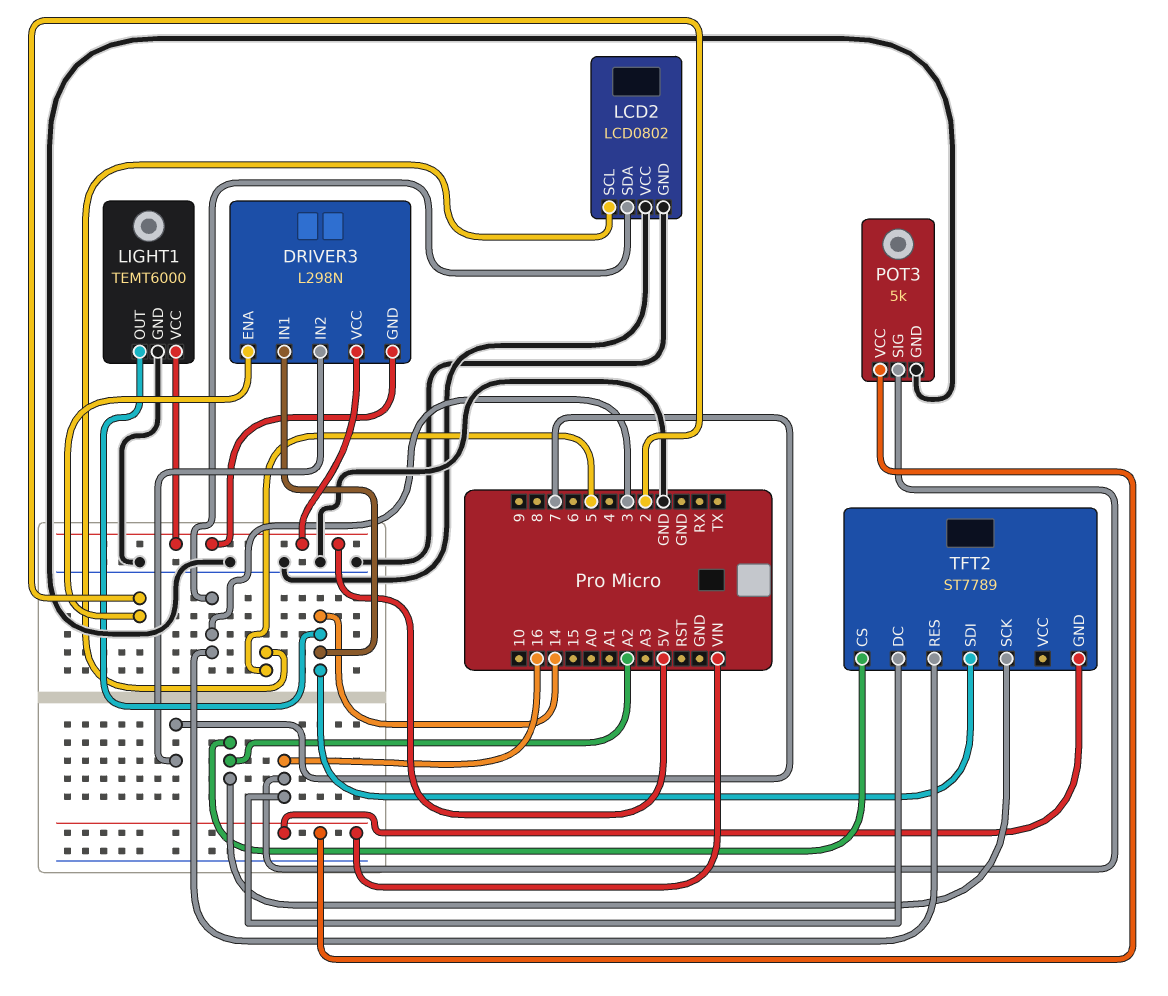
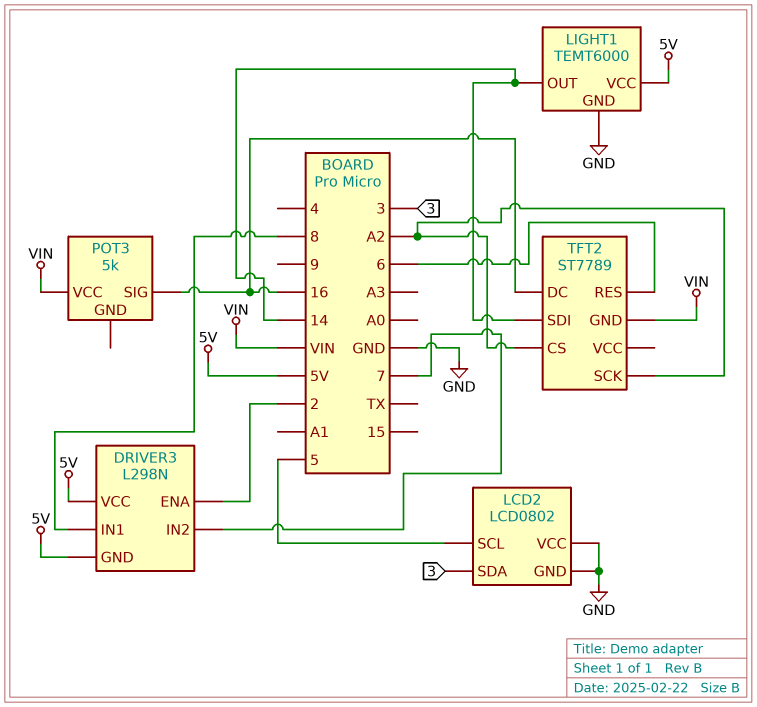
DRIVER3 pin IN1: 14 -> 8
POT3 pin GND: GND -> none
TFT2 pin RES: 3 -> 6

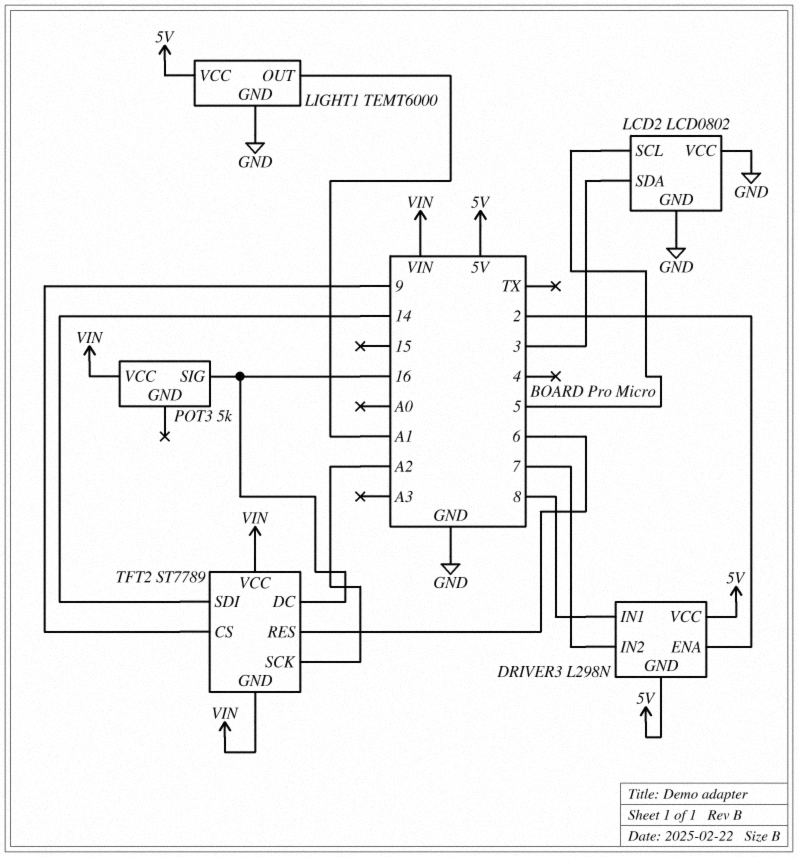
LIGHT1 pin OUT: 14 -> A1
TFT2 pin CS: A2 -> 9
TFT2 pin VCC: none -> VIN

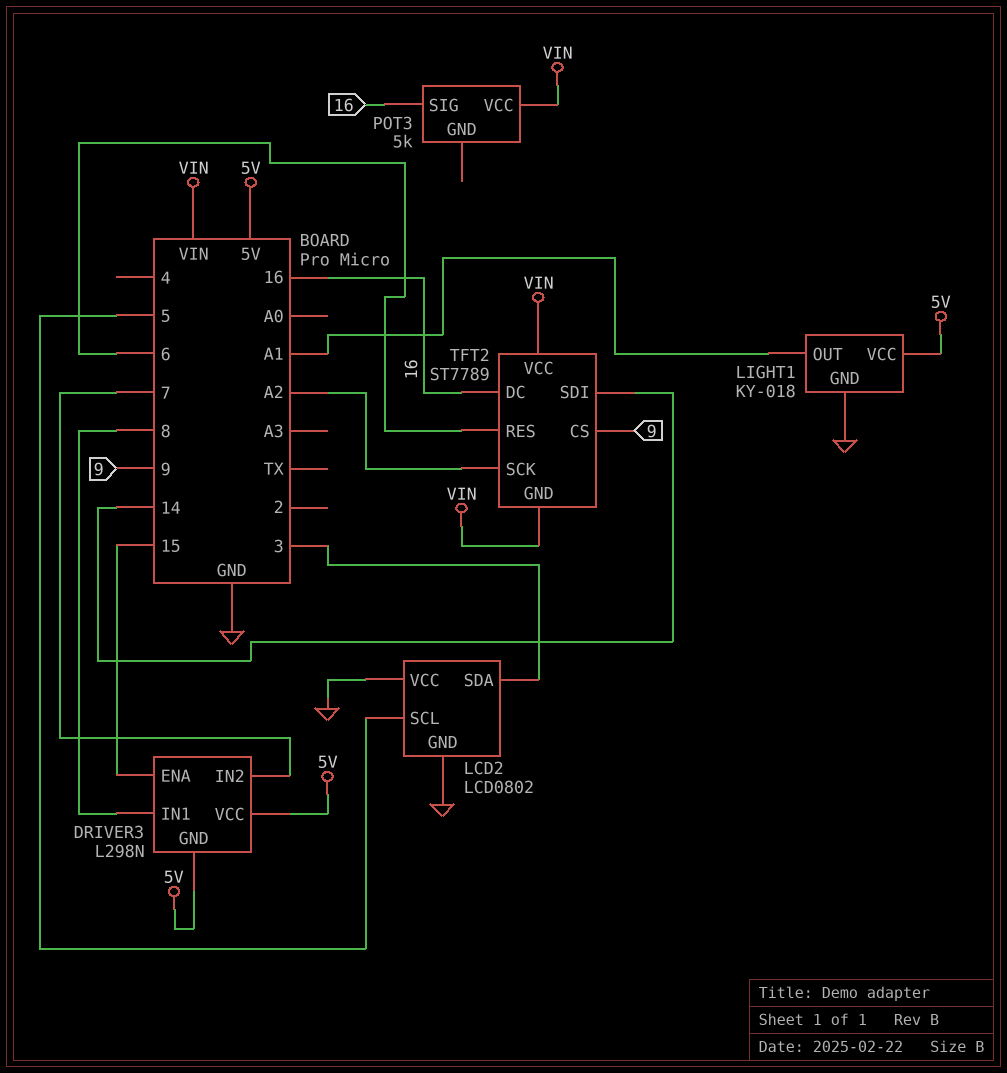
DRIVER3 pin ENA: 2 -> 15
LIGHT1: TEMT6000 -> KY-018

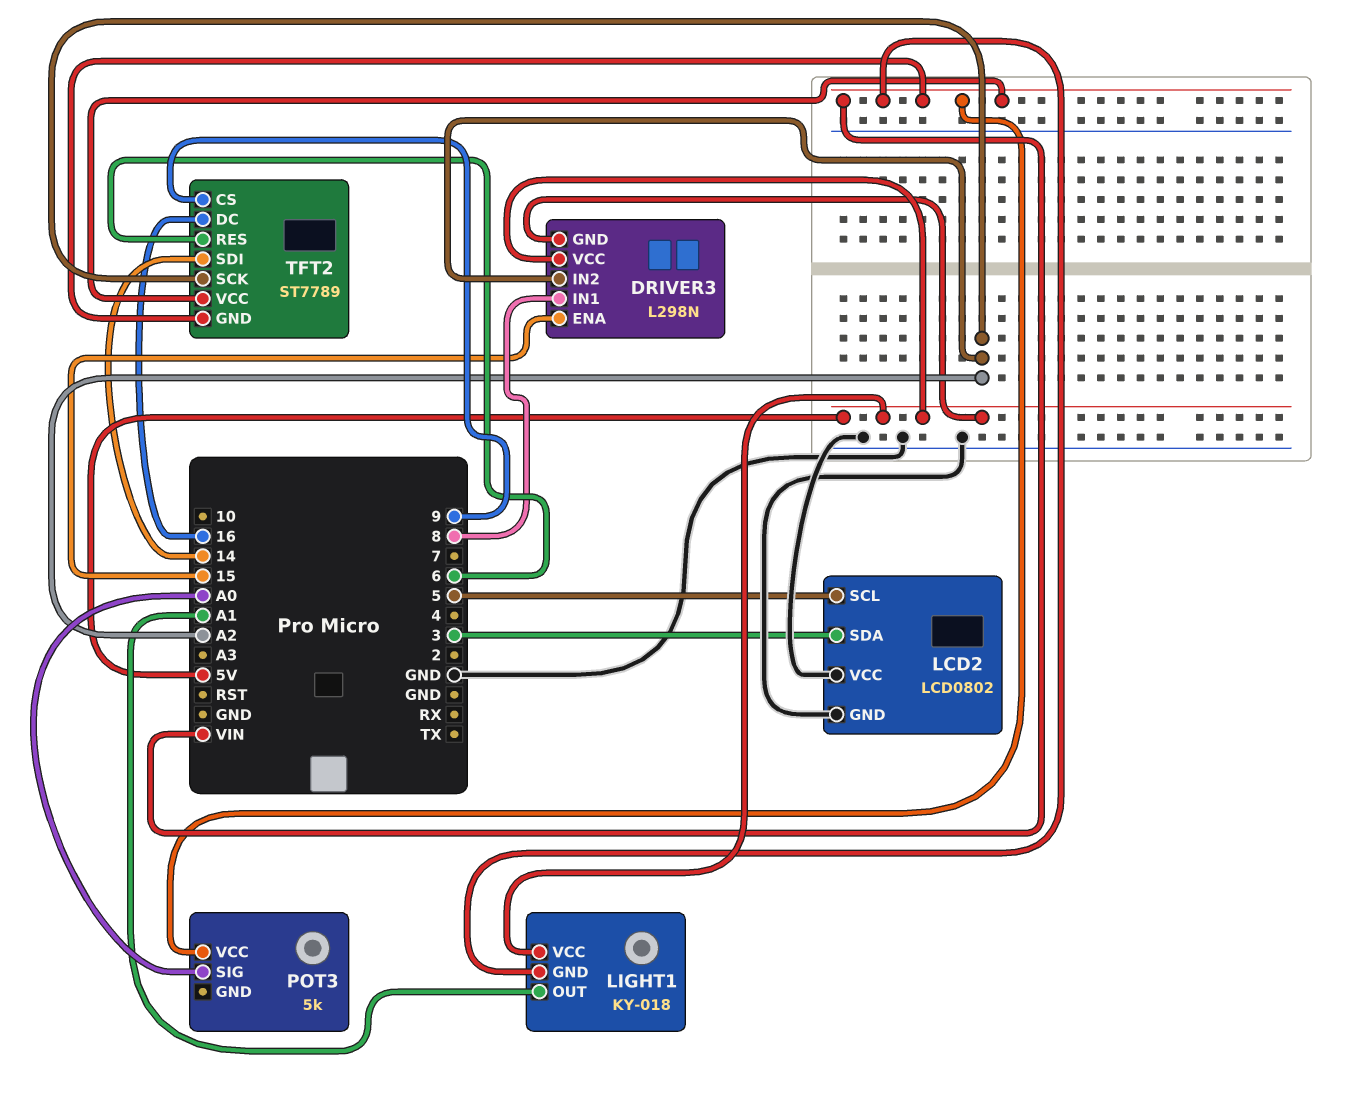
DRIVER3 pin IN2: 7 -> A2
LIGHT1 pin GND: GND -> VIN
POT3 pin SIG: 16 -> A0

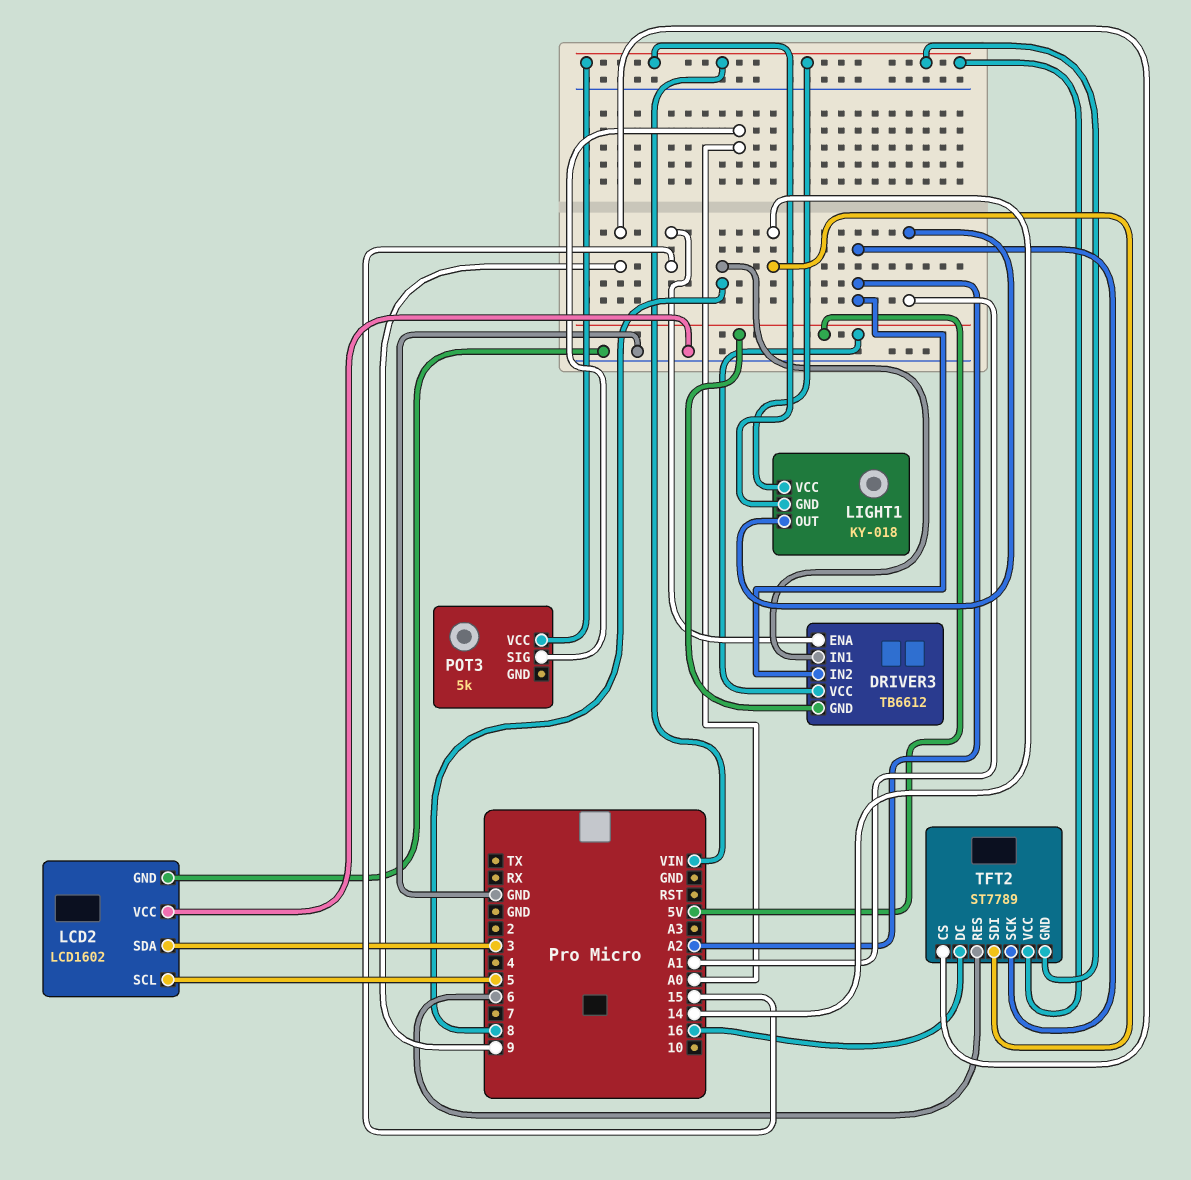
DRIVER3: L298N -> TB6612
LCD2: LCD0802 -> LCD1602
LIGHT1 pin VCC: 5V -> VIN

